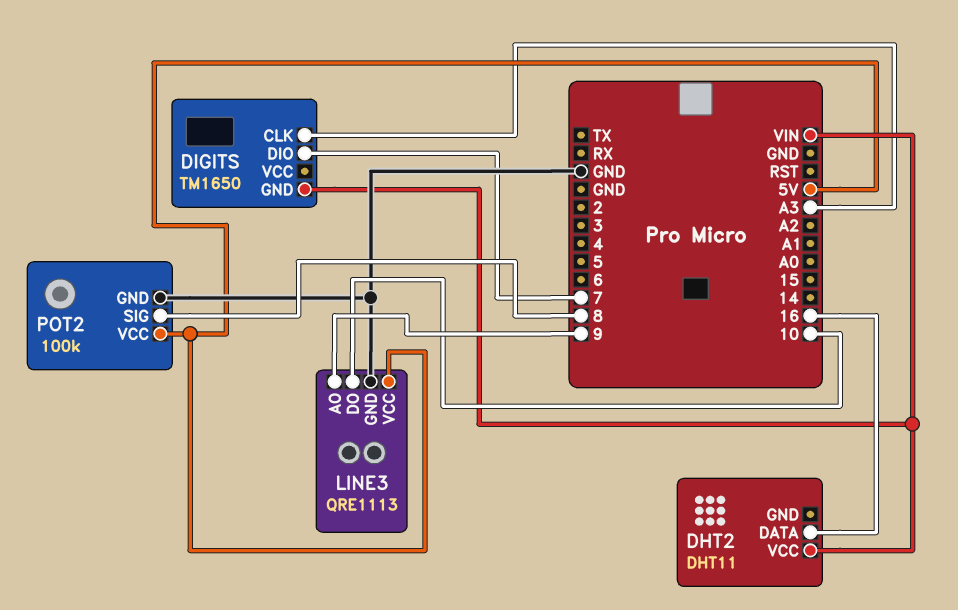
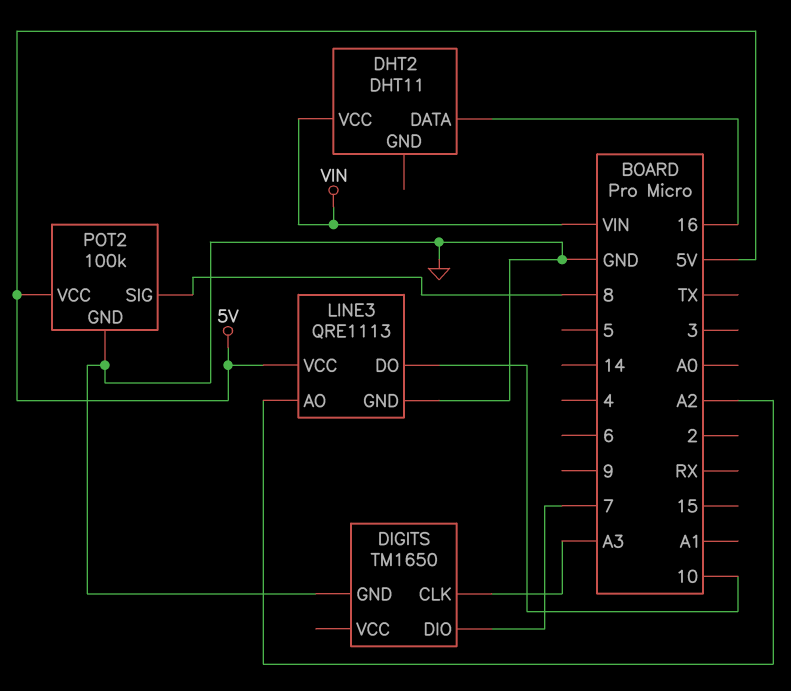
DIGITS pin GND: VIN -> GND
LINE3 pin AO: 9 -> A2

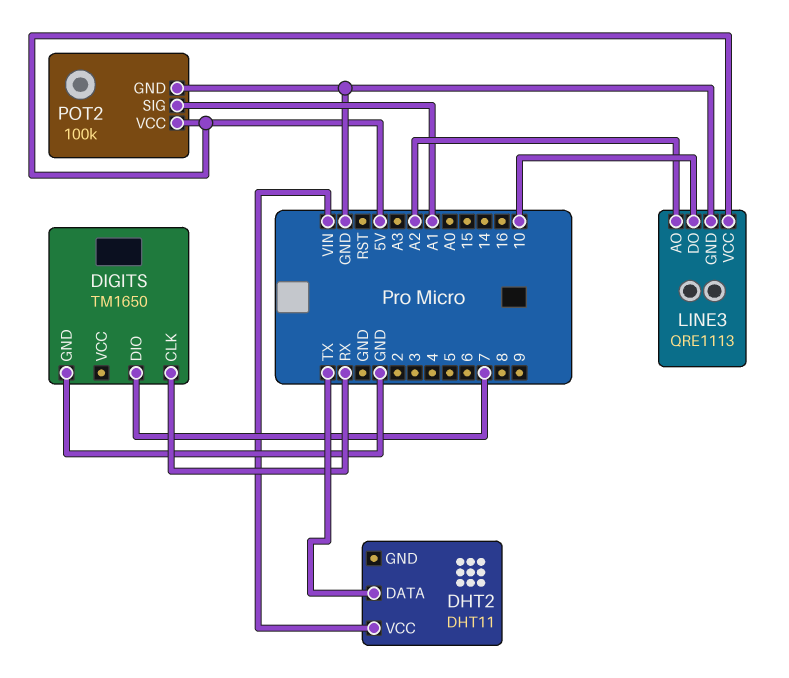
DHT2 pin DATA: 16 -> TX
DIGITS pin CLK: A3 -> RX
POT2 pin SIG: 8 -> A1

